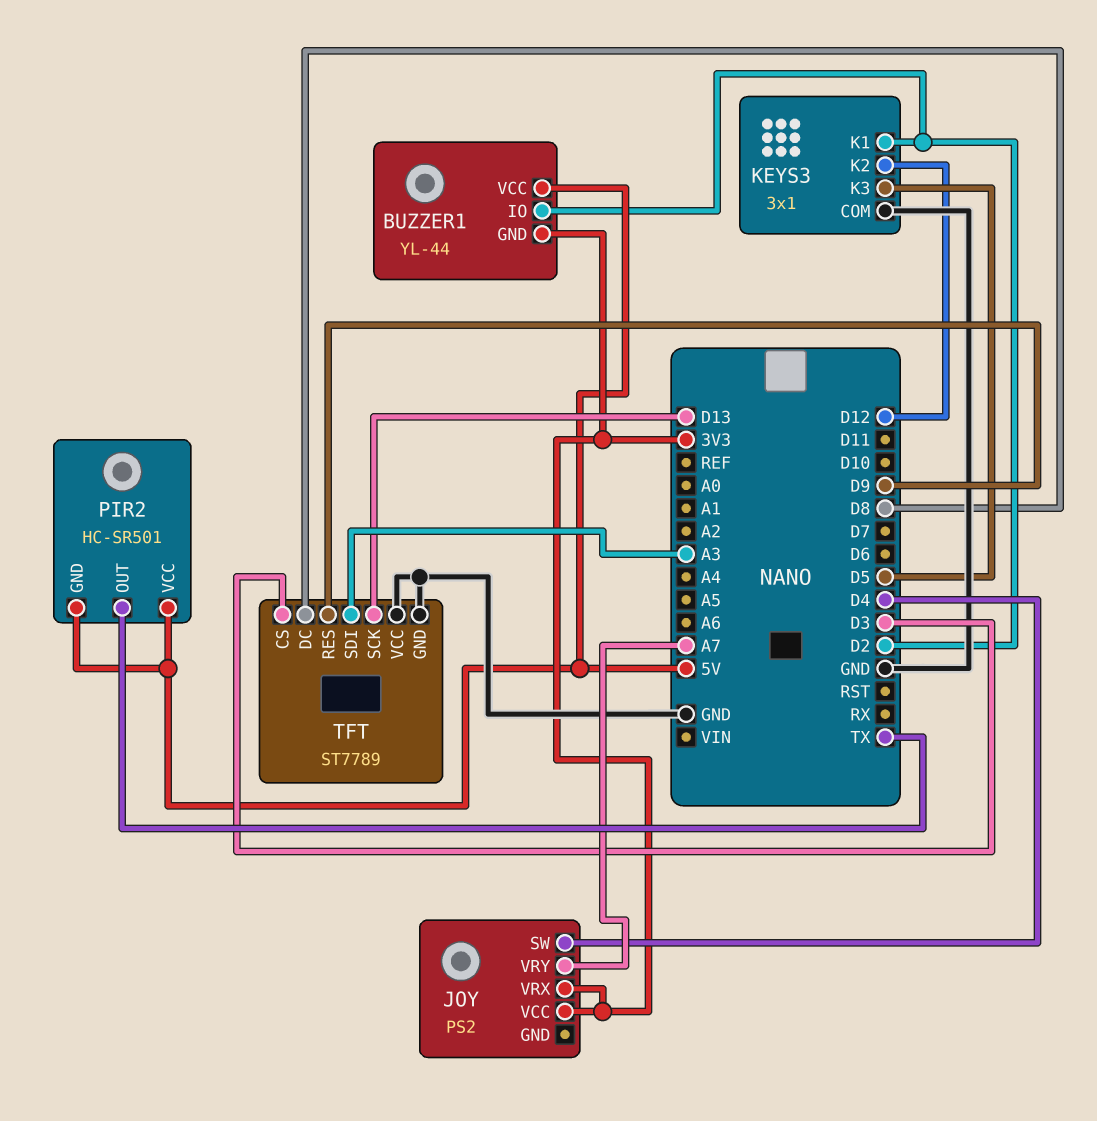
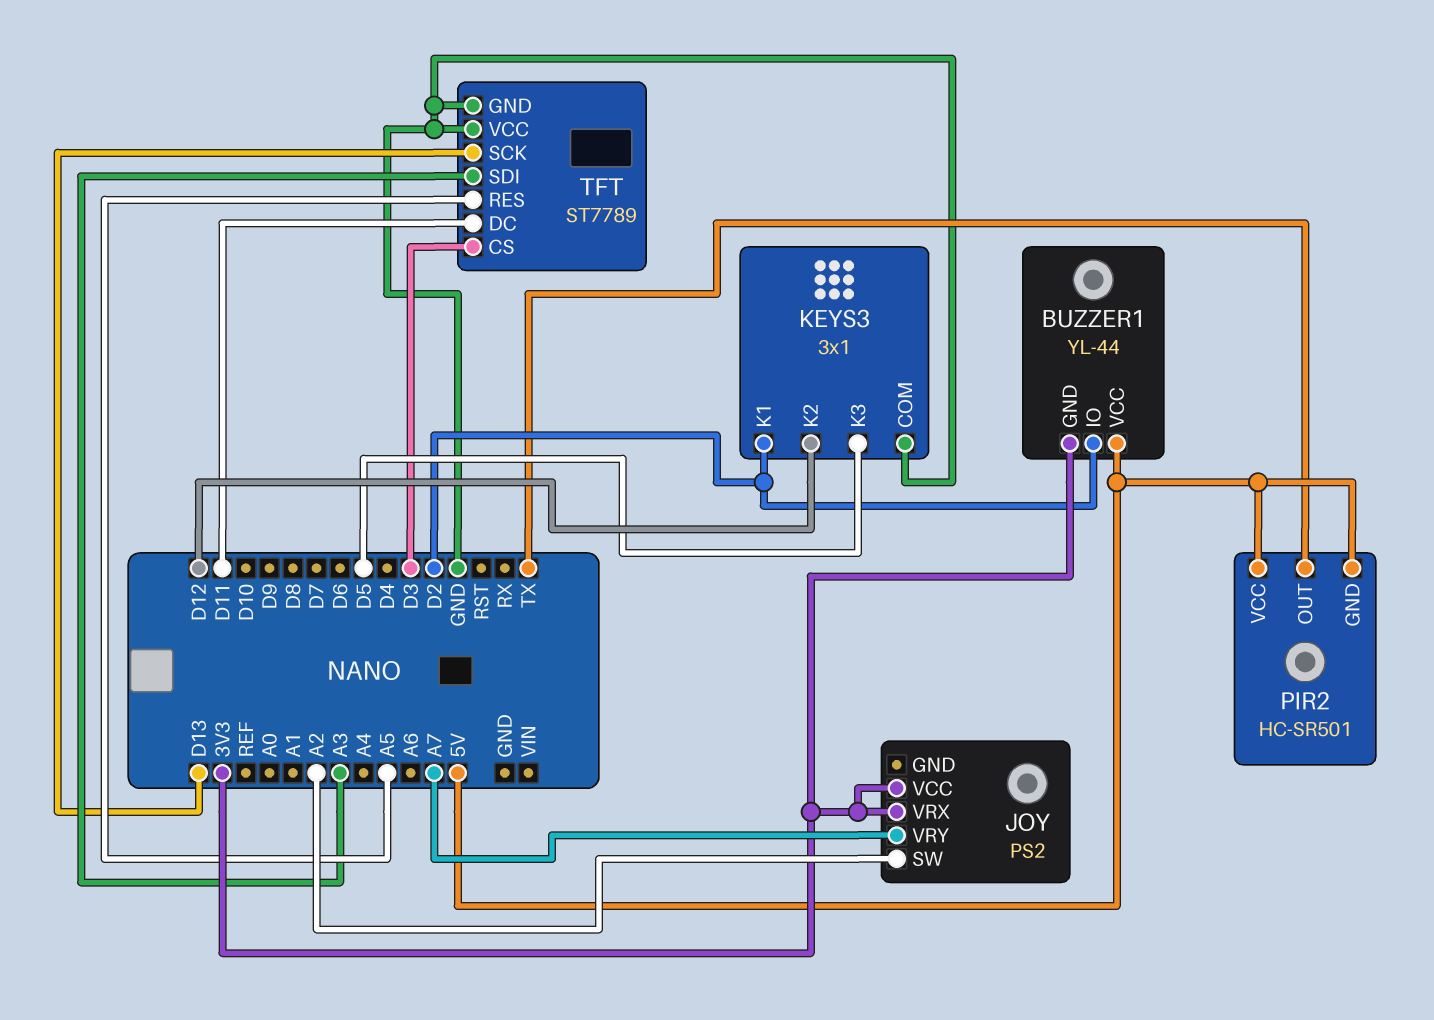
JOY pin SW: D4 -> A2
TFT pin DC: D8 -> D11
TFT pin RES: D9 -> A5

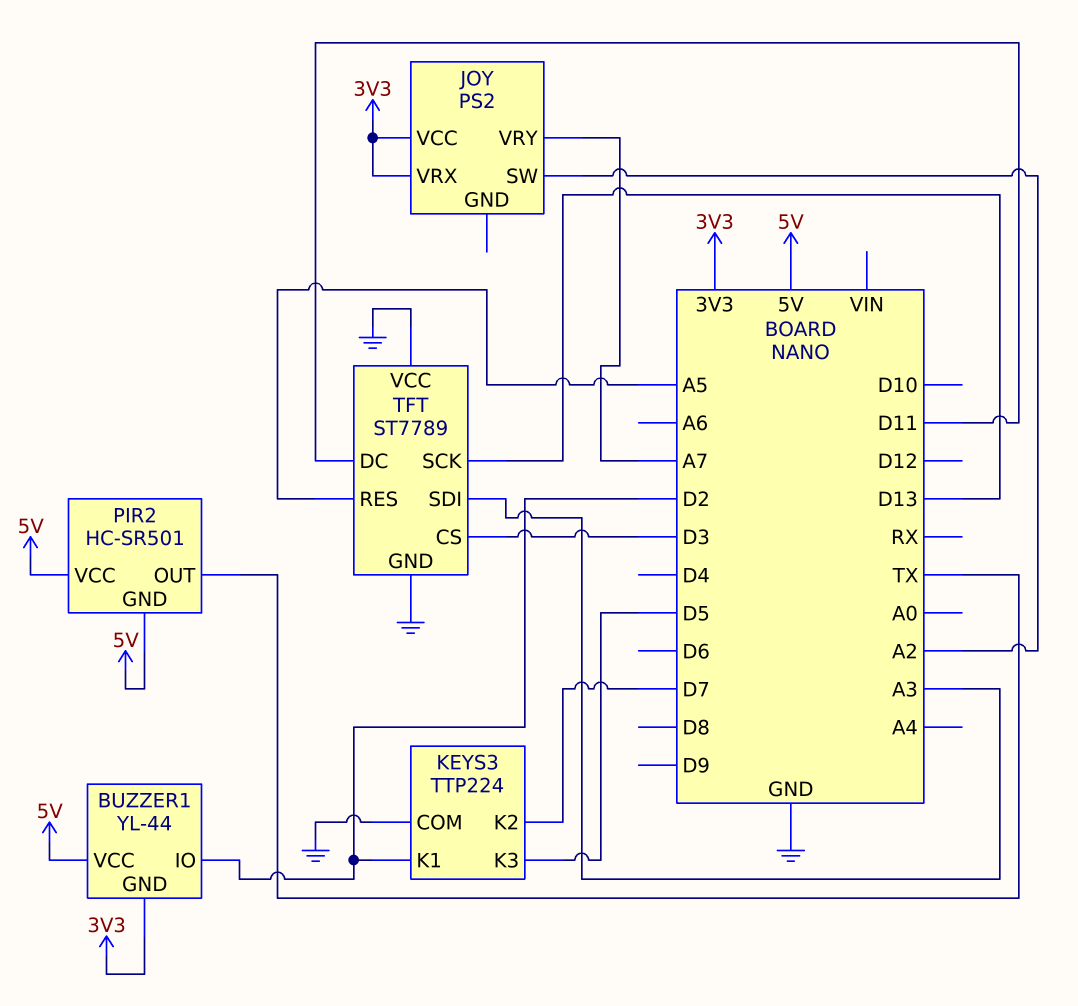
KEYS3: 3x1 -> TTP224
KEYS3 pin K2: D12 -> D7

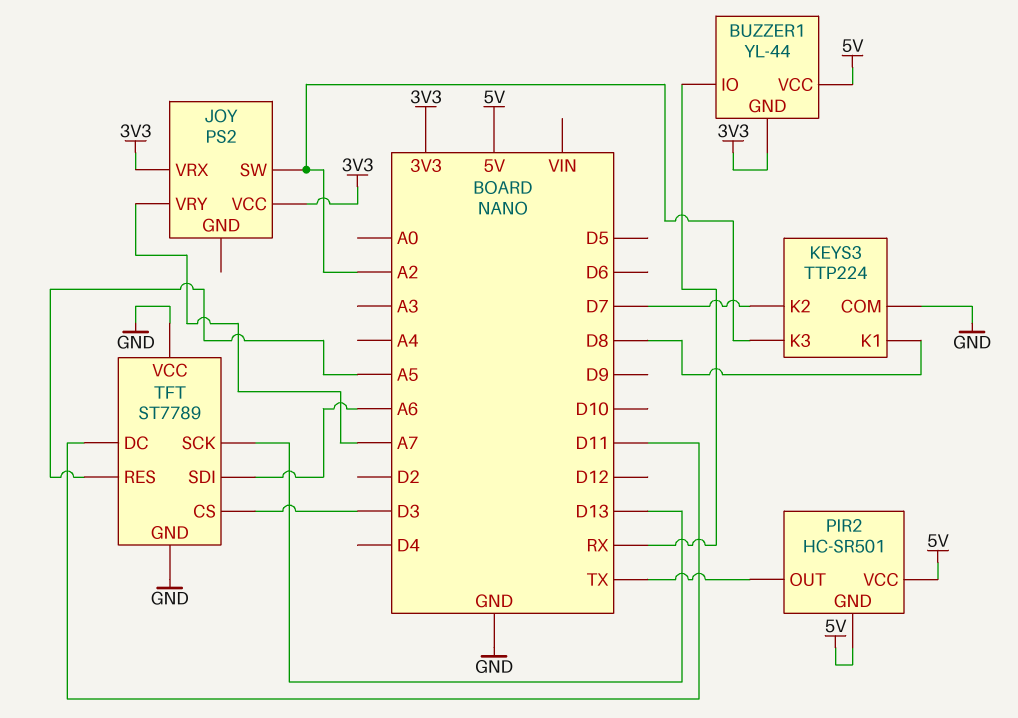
BUZZER1 pin IO: D2 -> RX
KEYS3 pin K1: D2 -> D8
KEYS3 pin K3: D5 -> A2
TFT pin SDI: A3 -> A6

